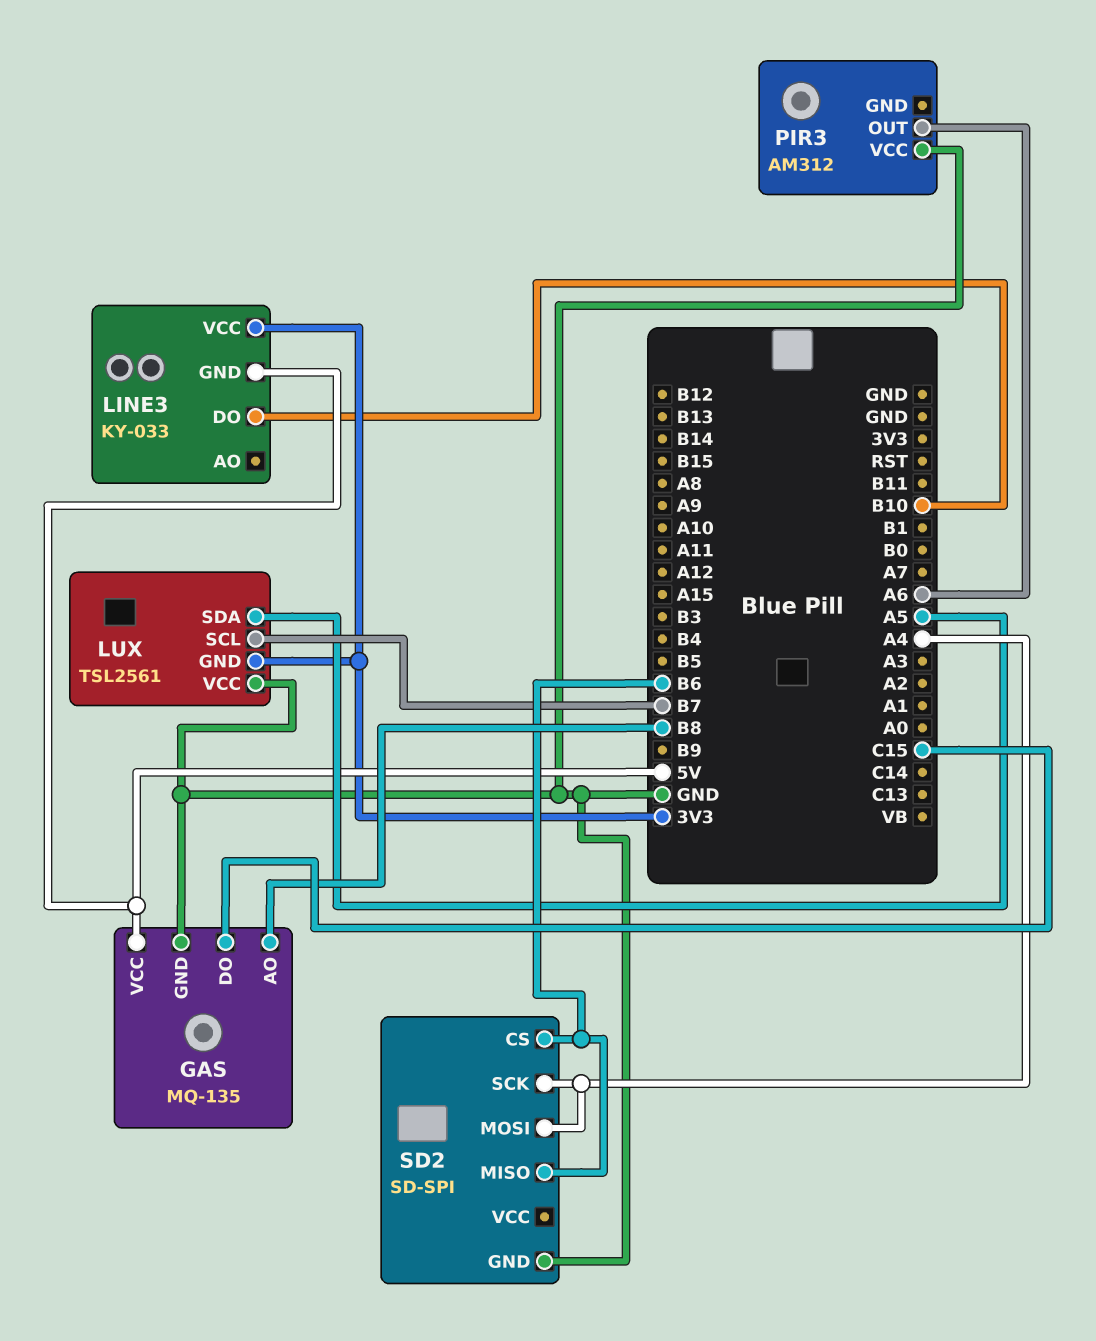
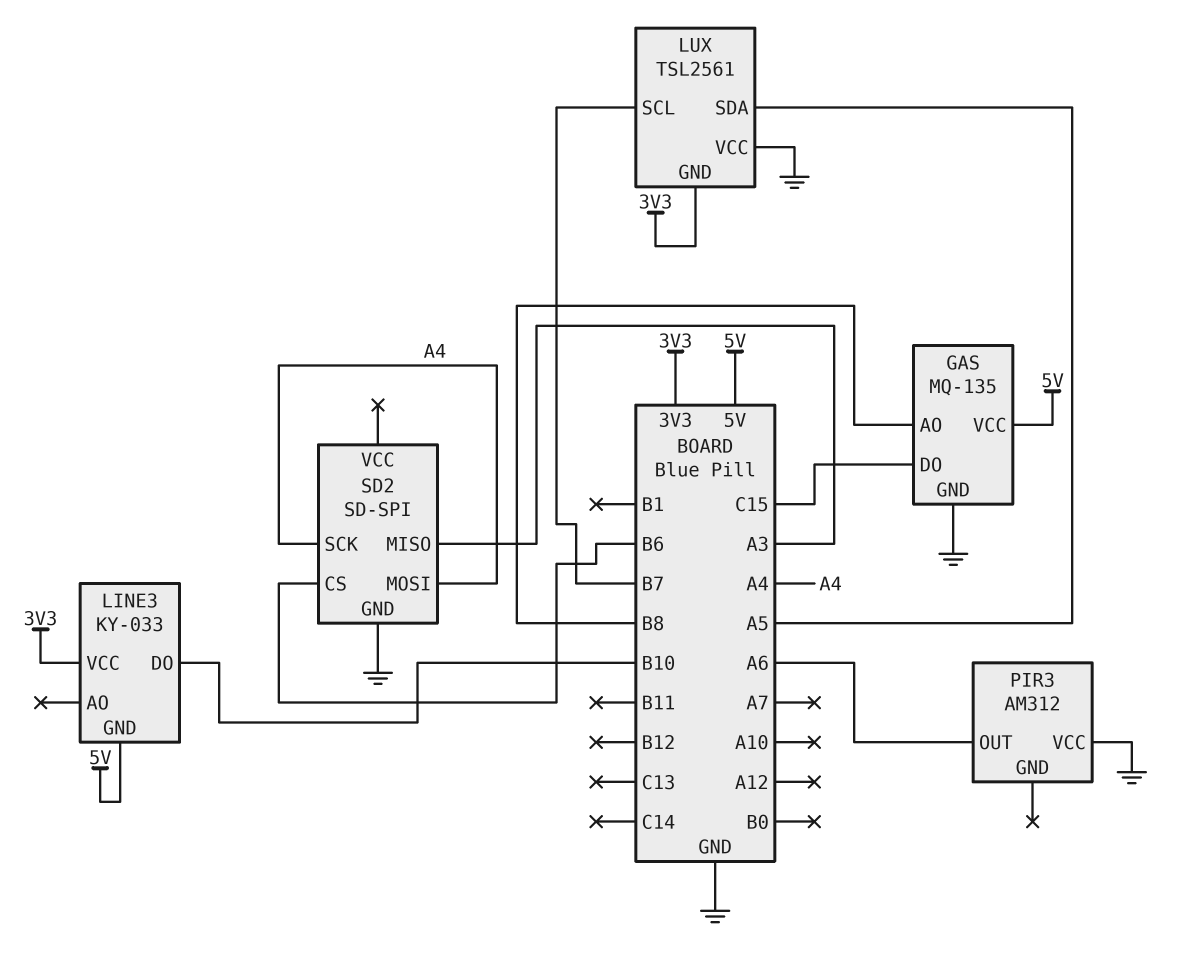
SD2 pin MISO: B6 -> A3

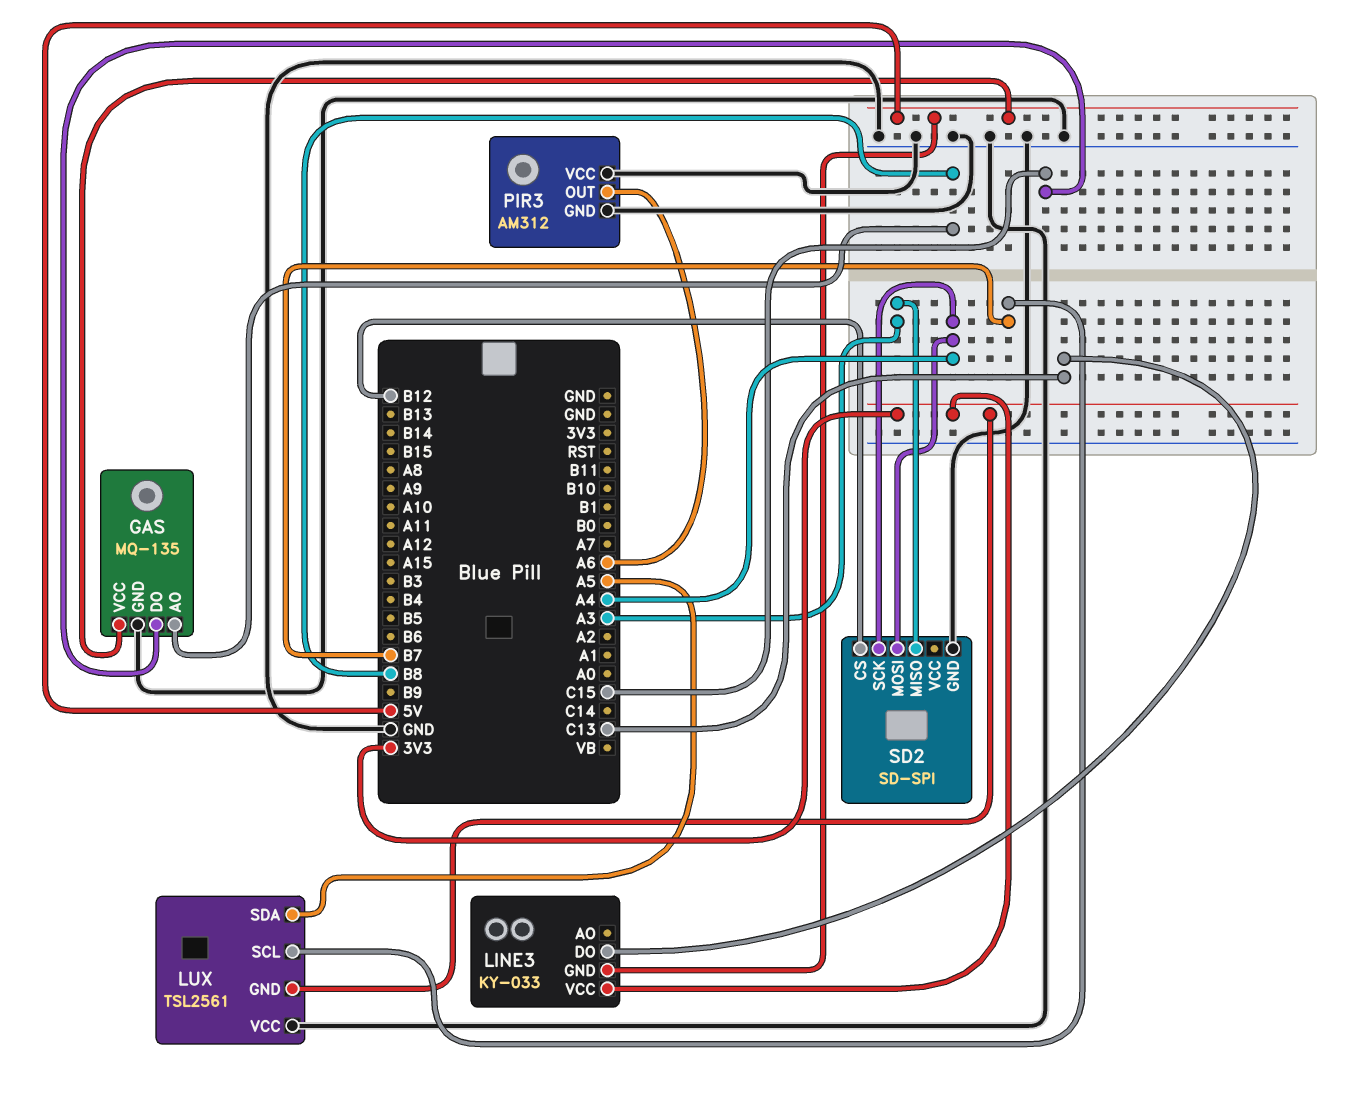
LINE3 pin DO: B10 -> C13
PIR3 pin GND: none -> GND
SD2 pin CS: B6 -> B12

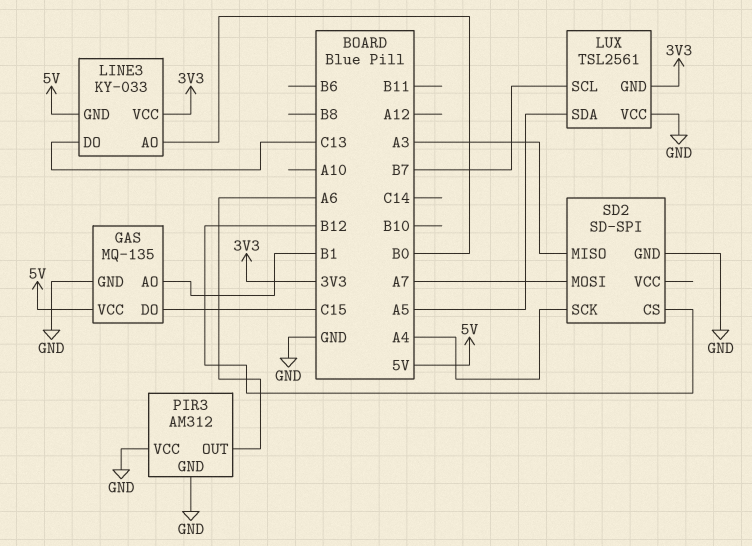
GAS pin AO: B8 -> B1
LINE3 pin AO: none -> B0
SD2 pin MOSI: A4 -> A7

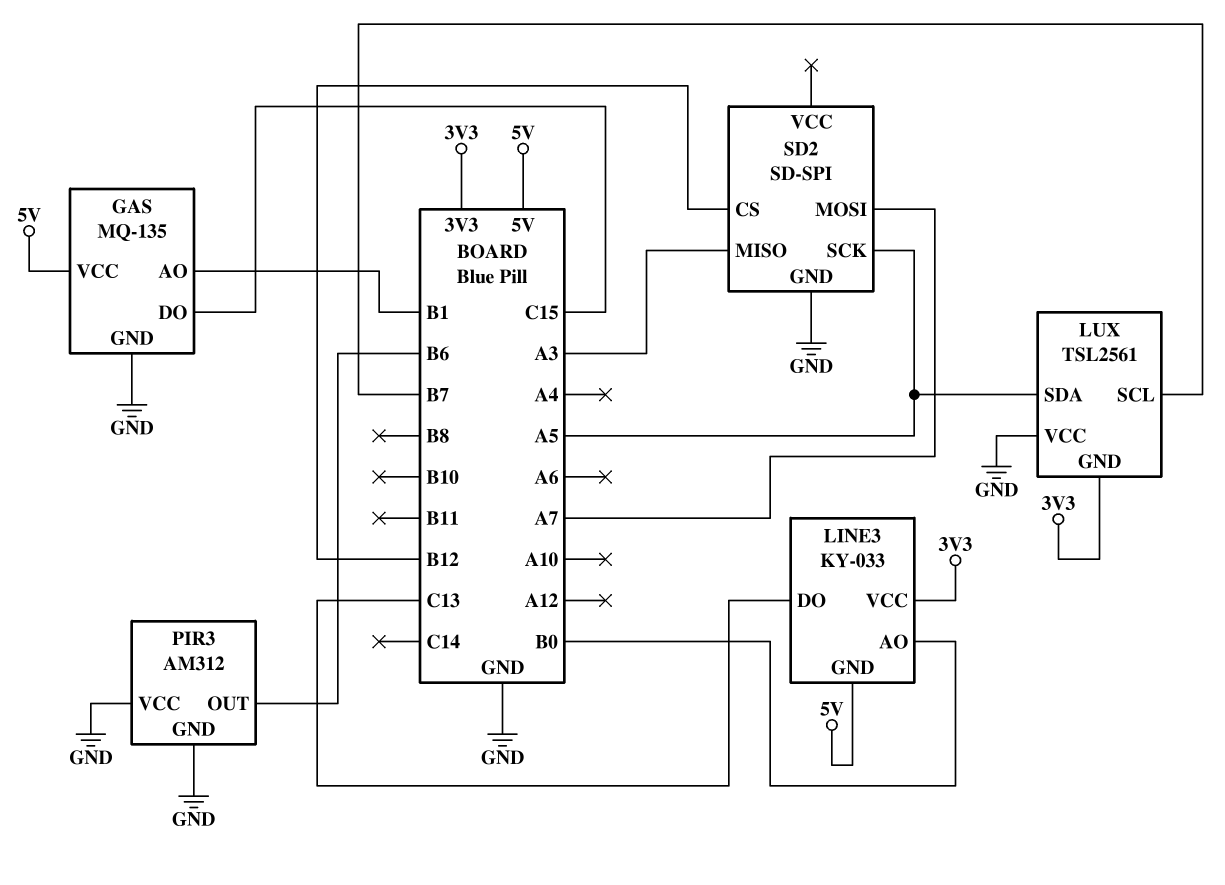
PIR3 pin OUT: A6 -> B6
SD2 pin SCK: A4 -> A5

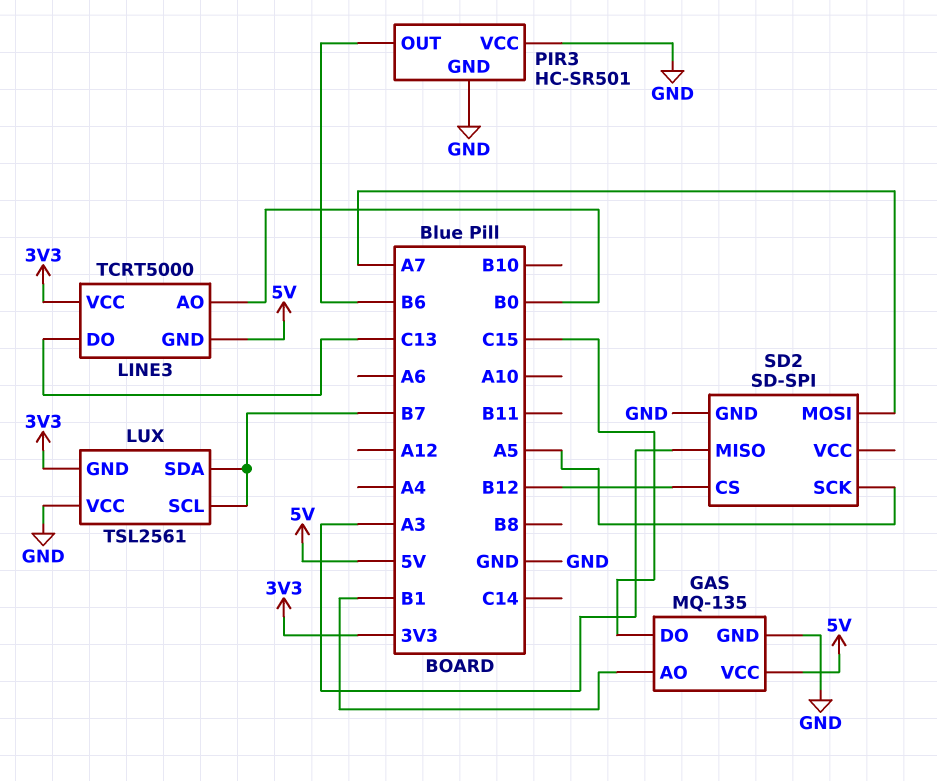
LINE3: KY-033 -> TCRT5000
LUX pin SDA: A5 -> B7
PIR3: AM312 -> HC-SR501

